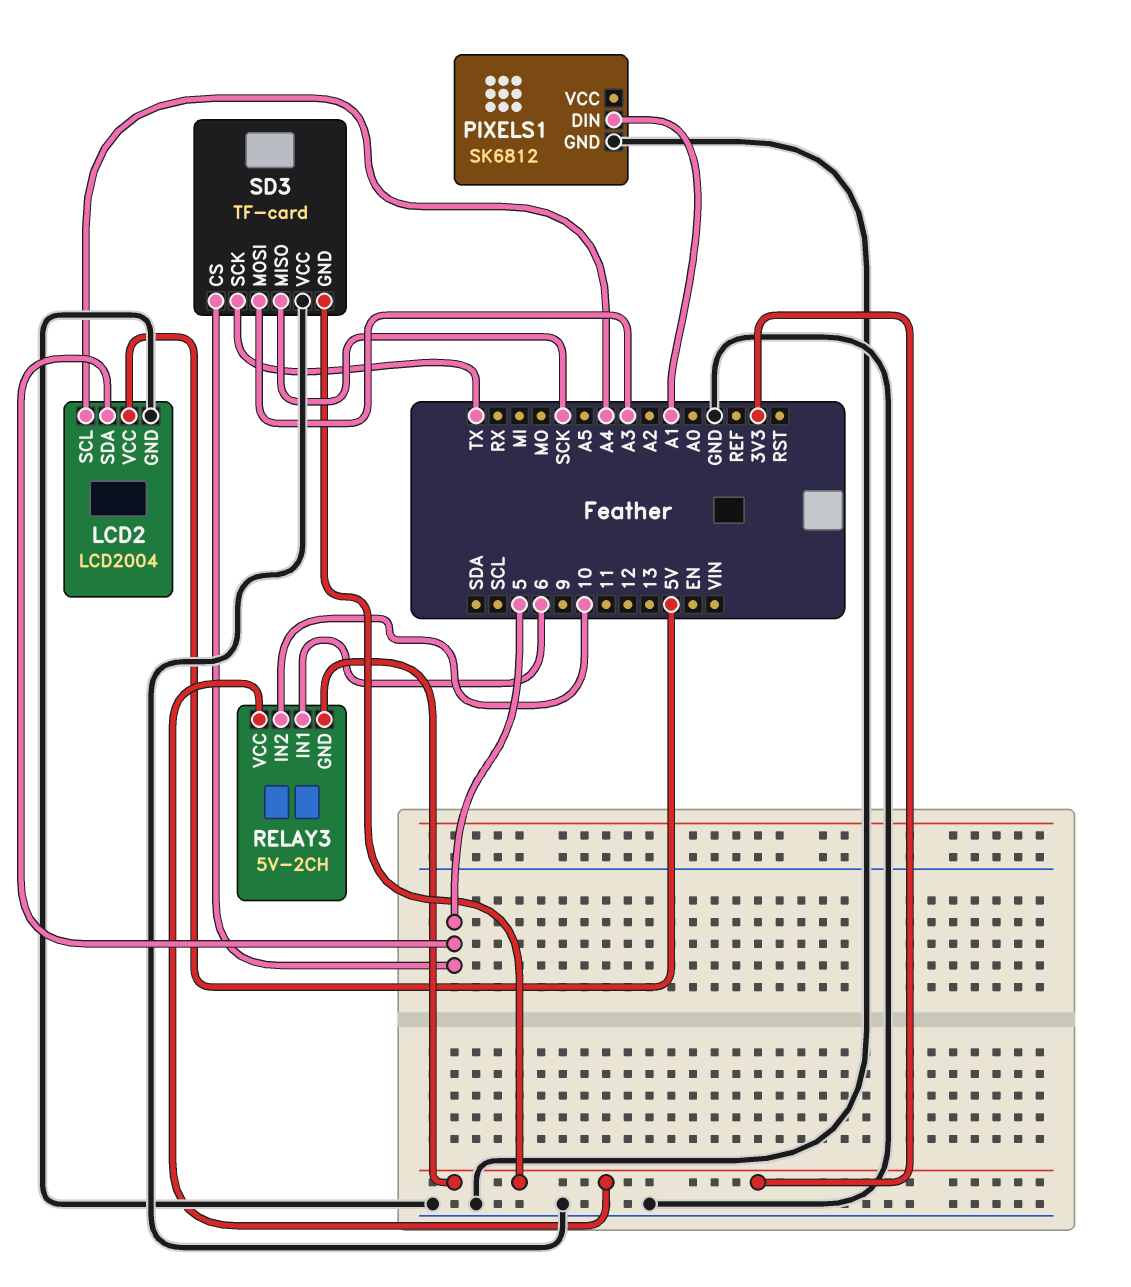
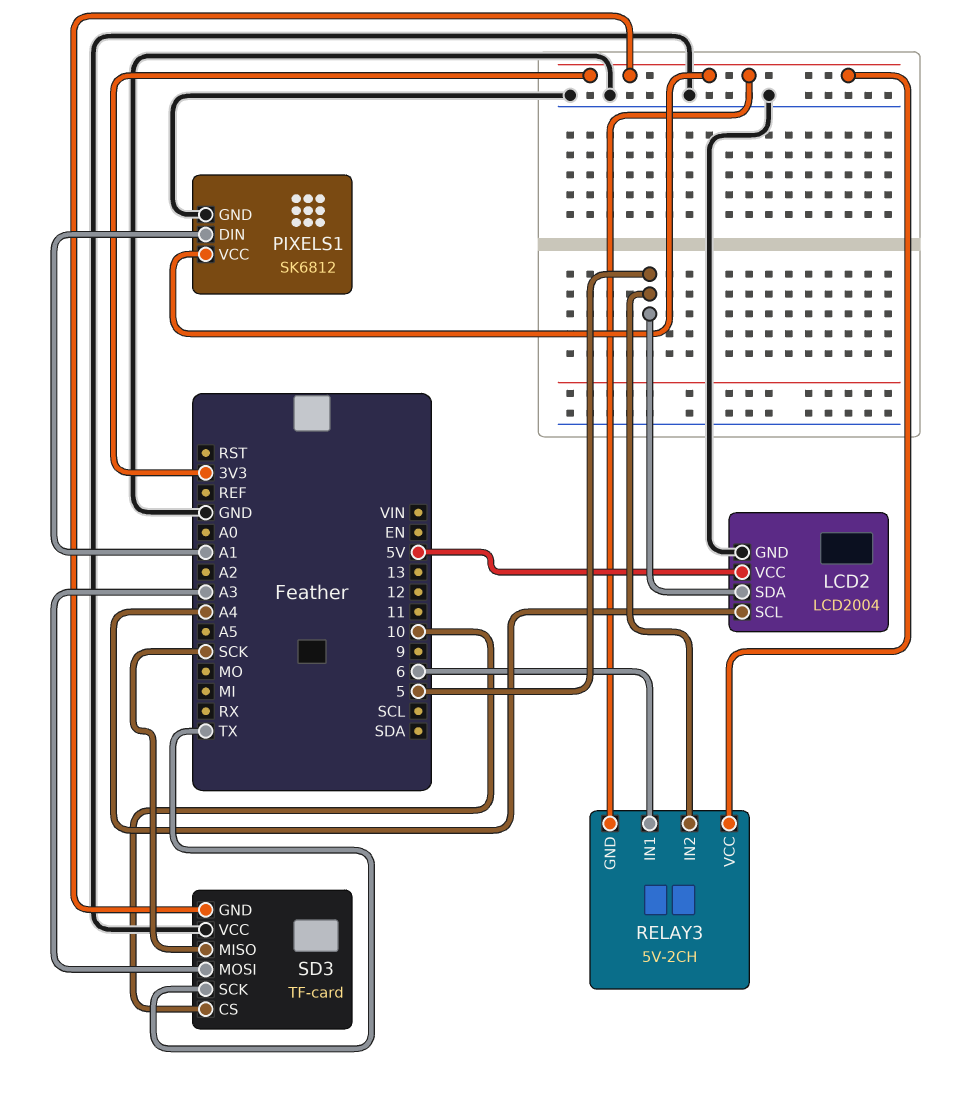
PIXELS1 pin VCC: none -> 3V3
RELAY3 pin IN2: 10 -> 5
SD3 pin CS: 5 -> 10

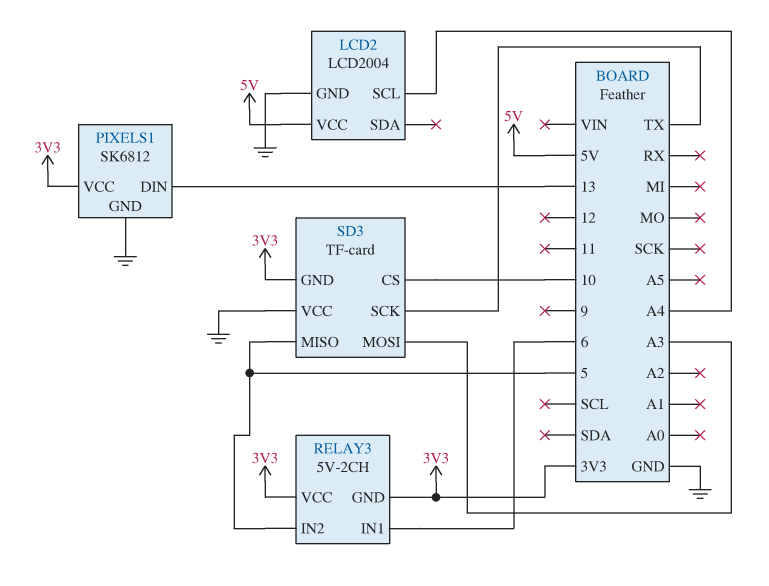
LCD2 pin SDA: 5 -> none
PIXELS1 pin DIN: A1 -> 13
SD3 pin MISO: SCK -> 5

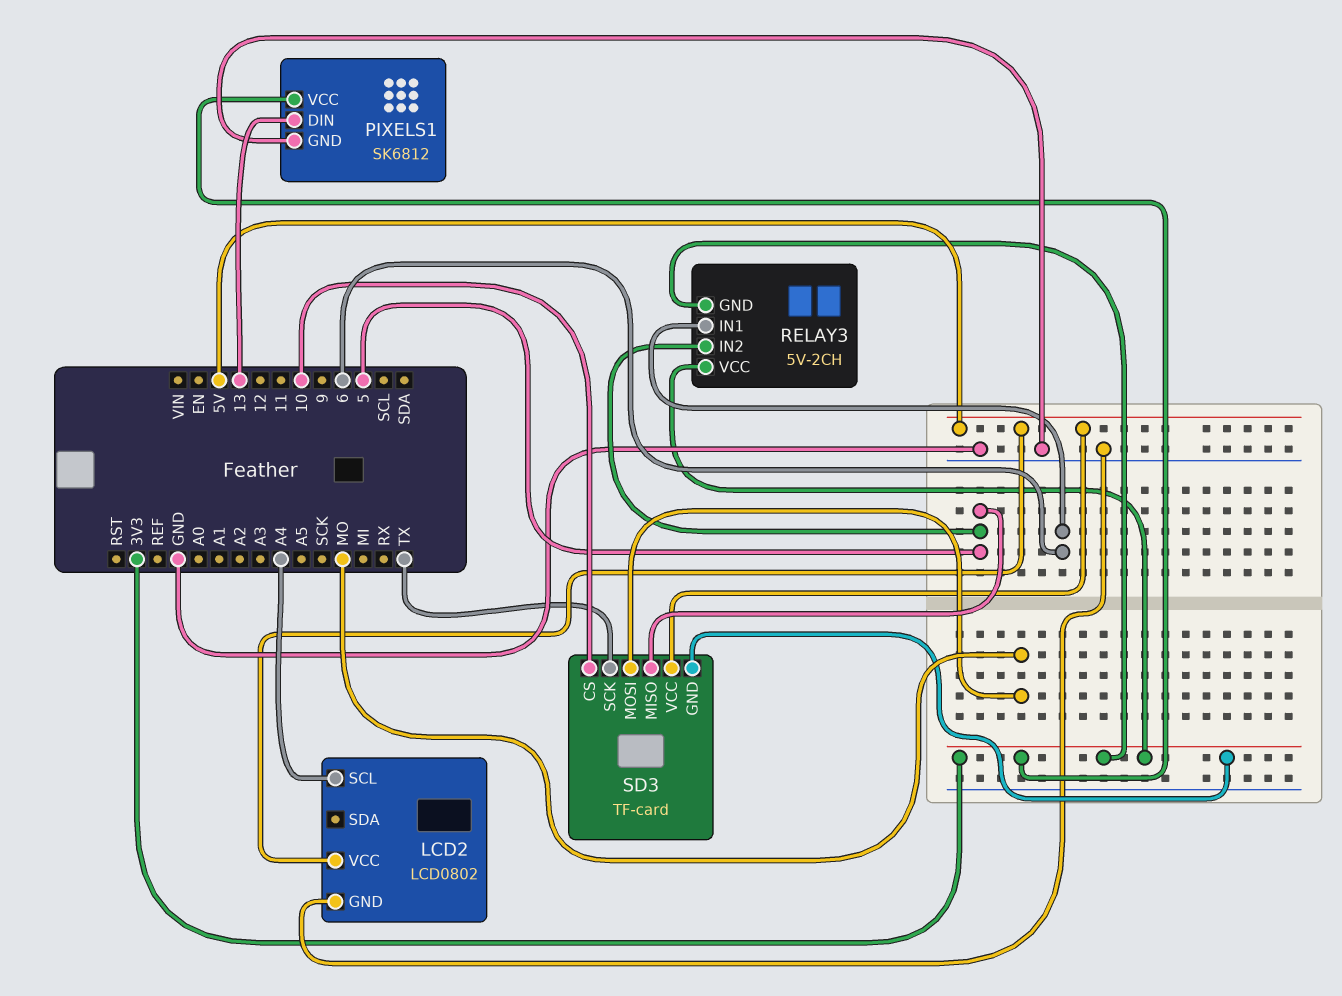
LCD2: LCD2004 -> LCD0802
SD3 pin MOSI: A3 -> MO
SD3 pin VCC: GND -> 5V

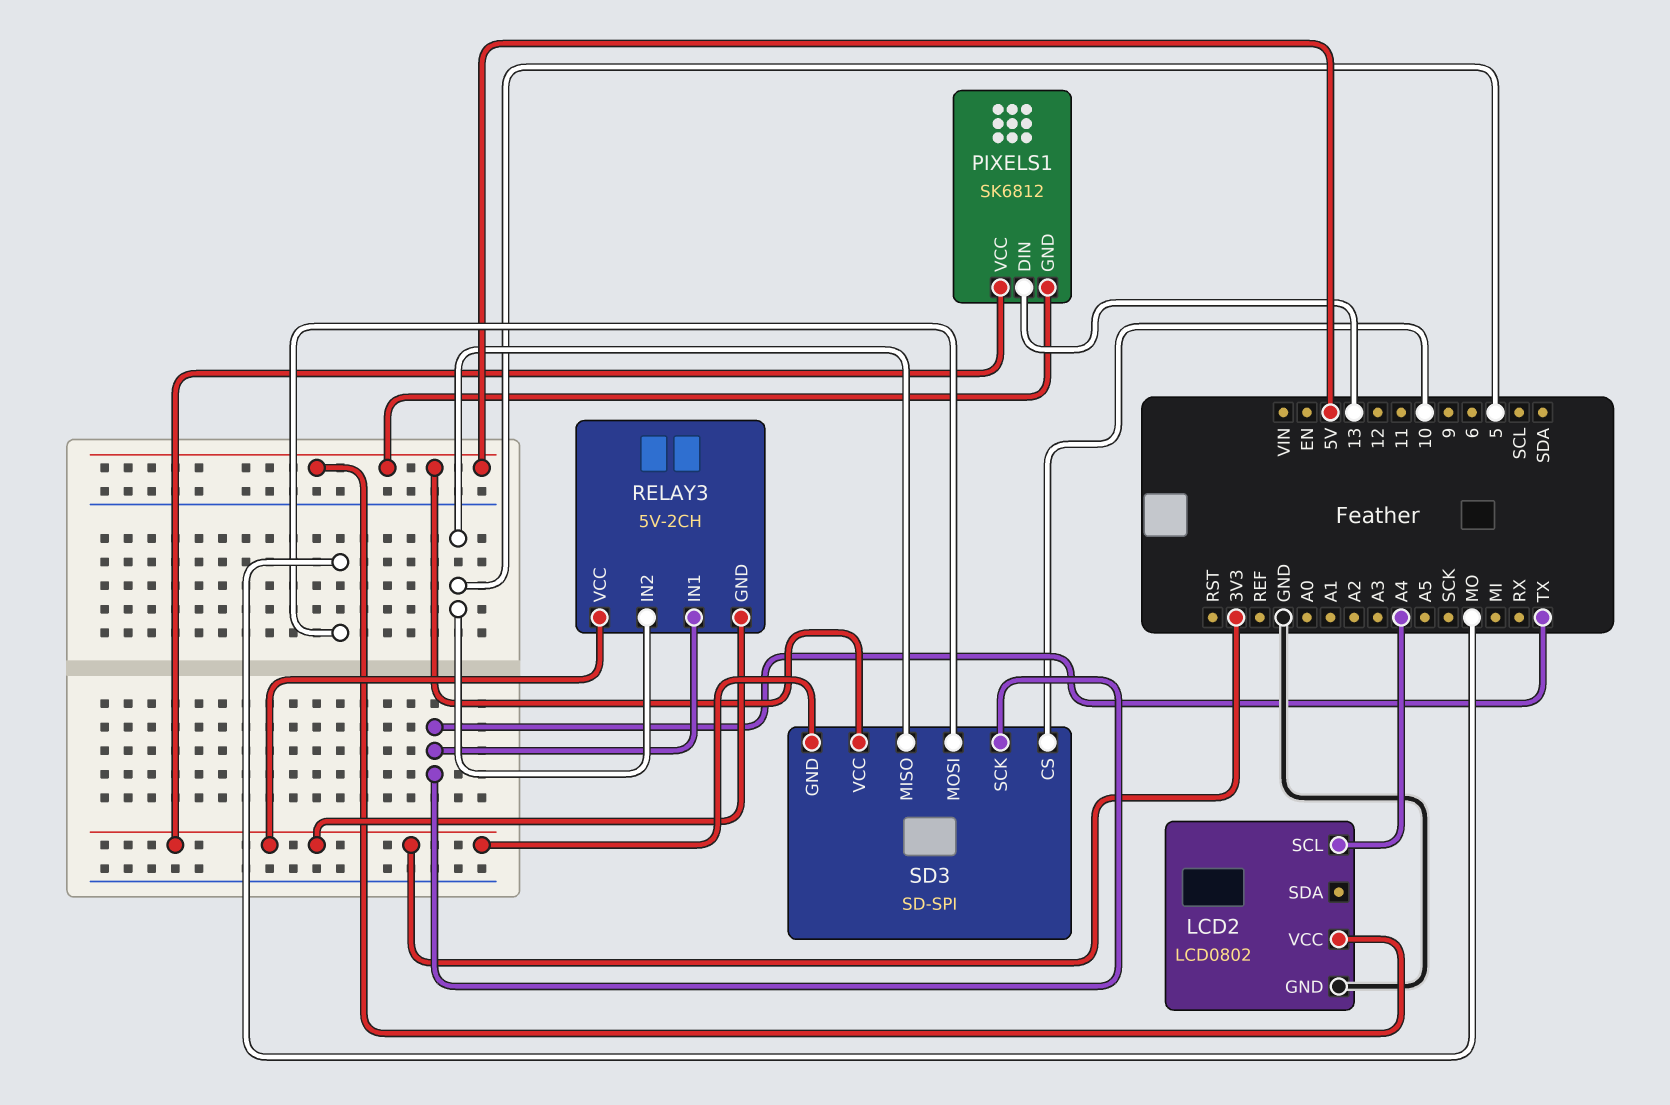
PIXELS1 pin GND: GND -> 5V
RELAY3 pin IN1: 6 -> TX
SD3: TF-card -> SD-SPI

